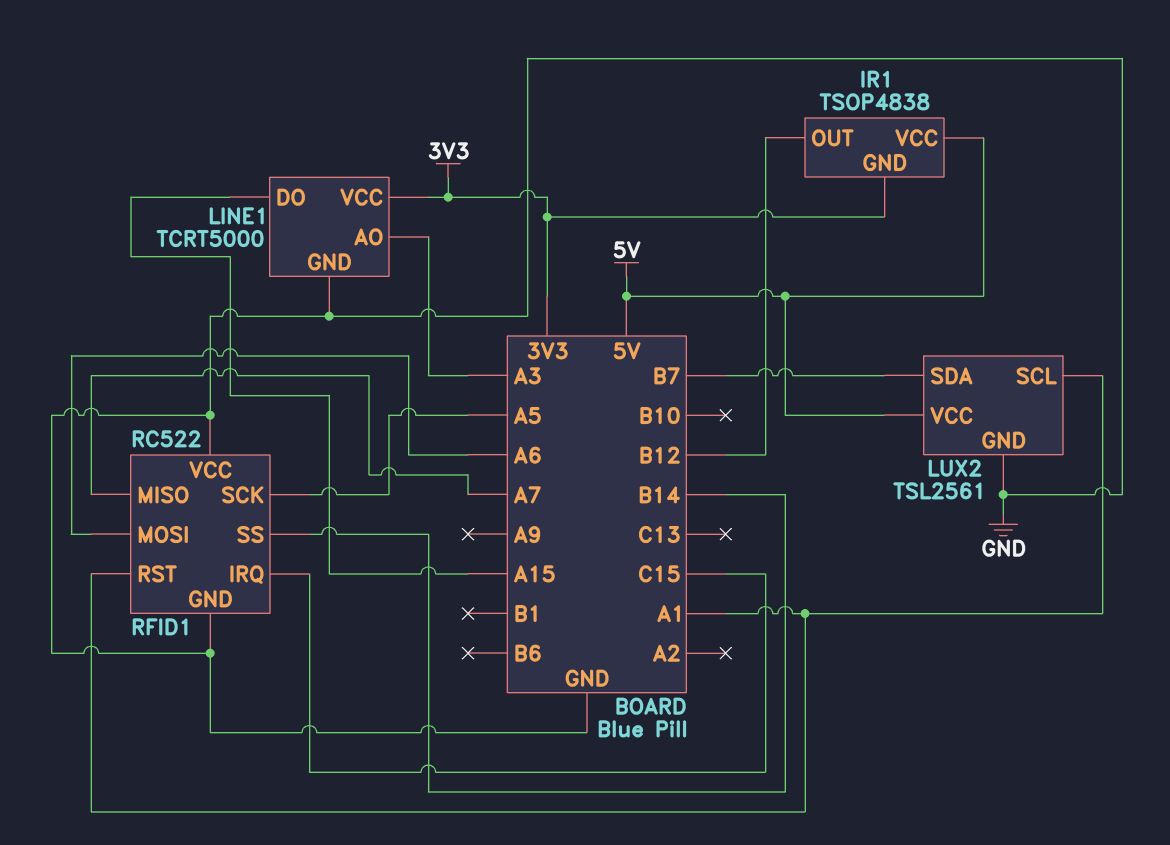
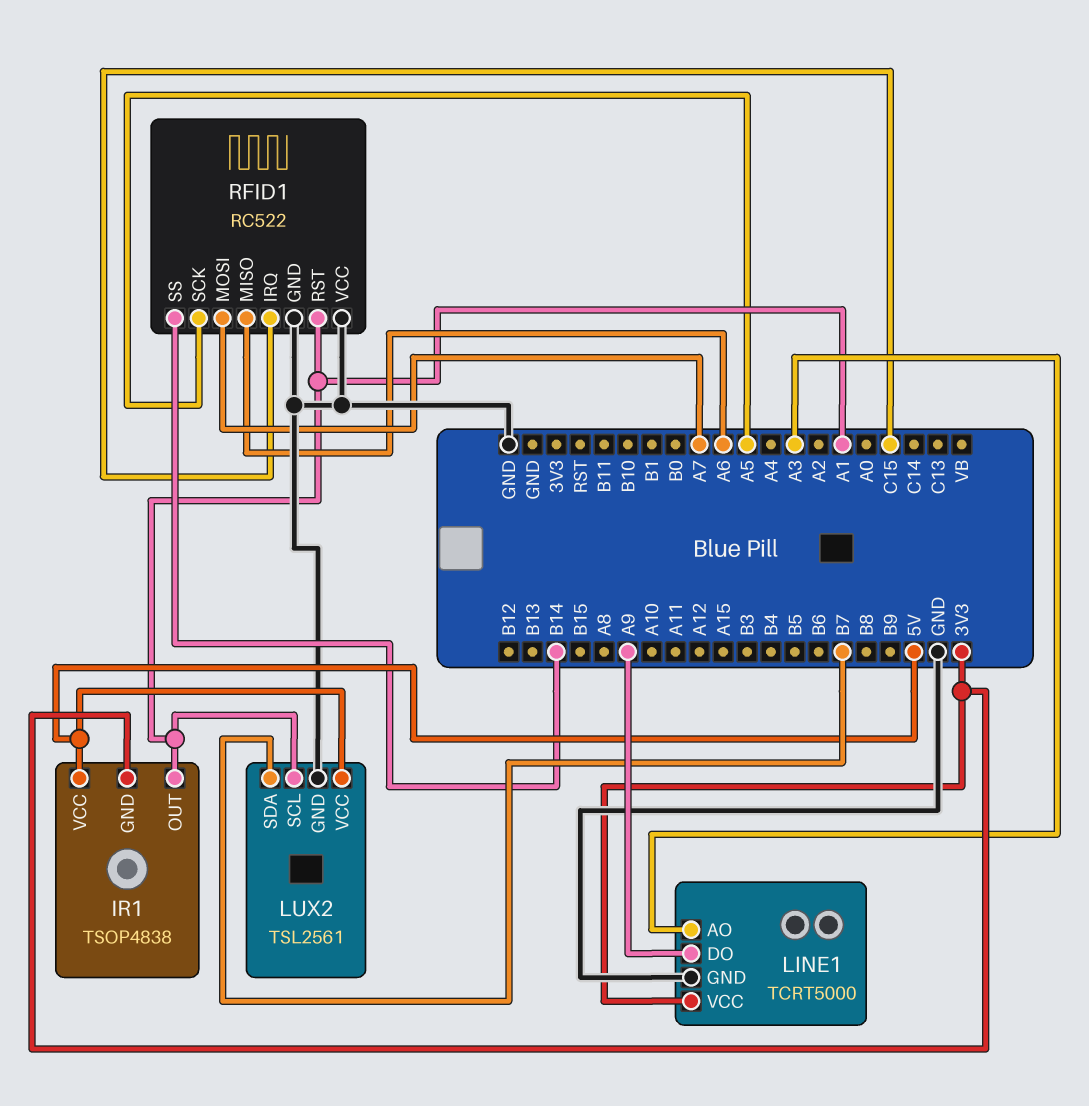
IR1 pin OUT: B12 -> A1
LINE1 pin DO: A15 -> A9
RFID1 pin MISO: A7 -> A6
RFID1 pin MOSI: A6 -> A7

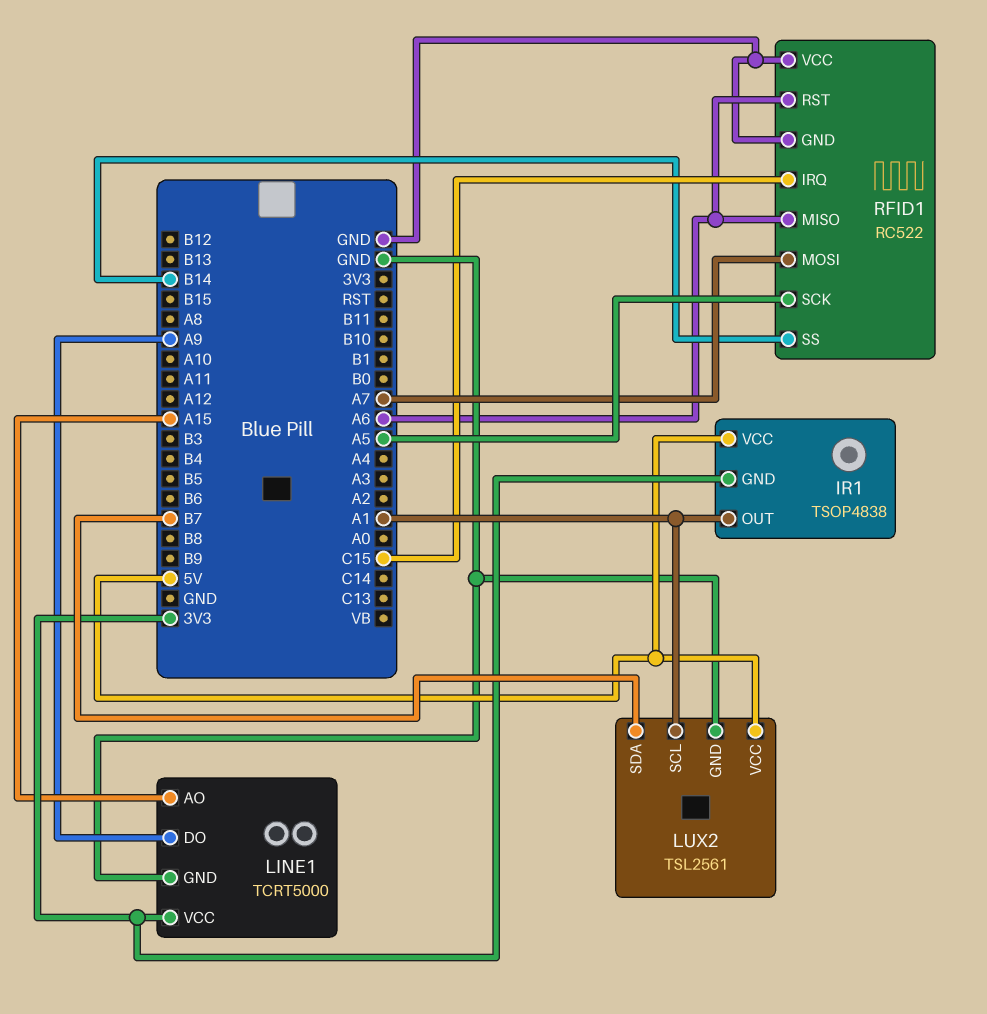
LINE1 pin AO: A3 -> A15
RFID1 pin RST: A1 -> A6

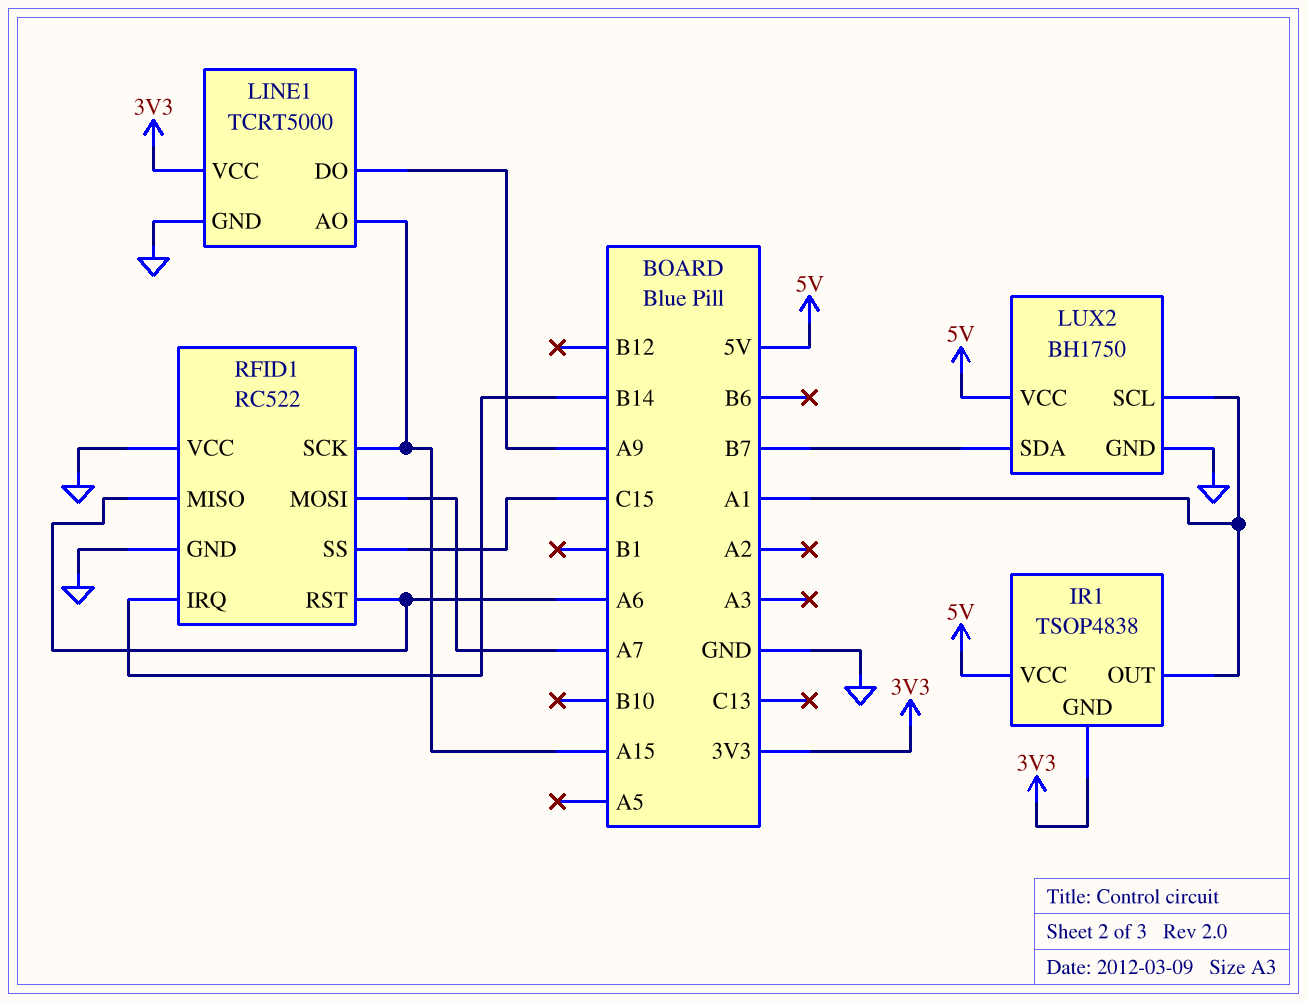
LUX2: TSL2561 -> BH1750
RFID1 pin IRQ: C15 -> B14
RFID1 pin SCK: A5 -> A15
RFID1 pin SS: B14 -> C15

